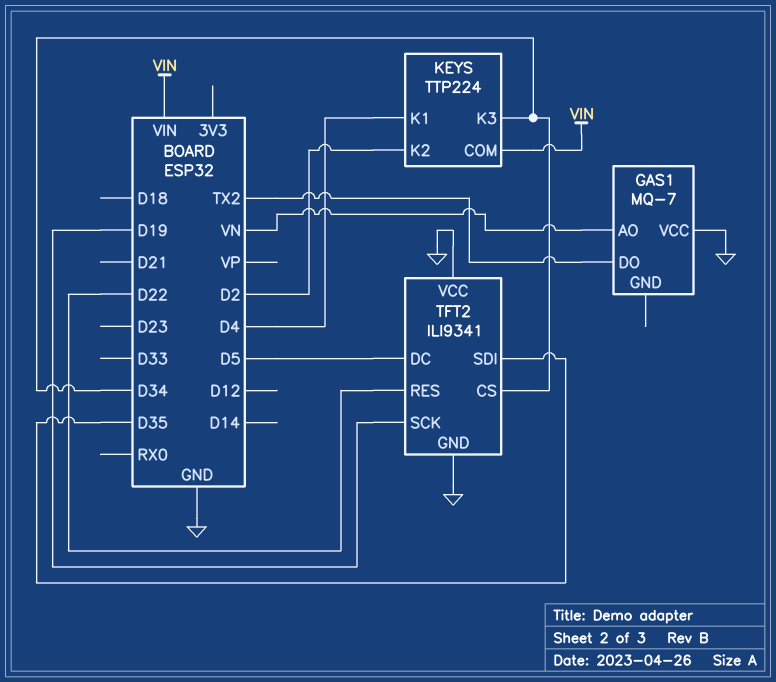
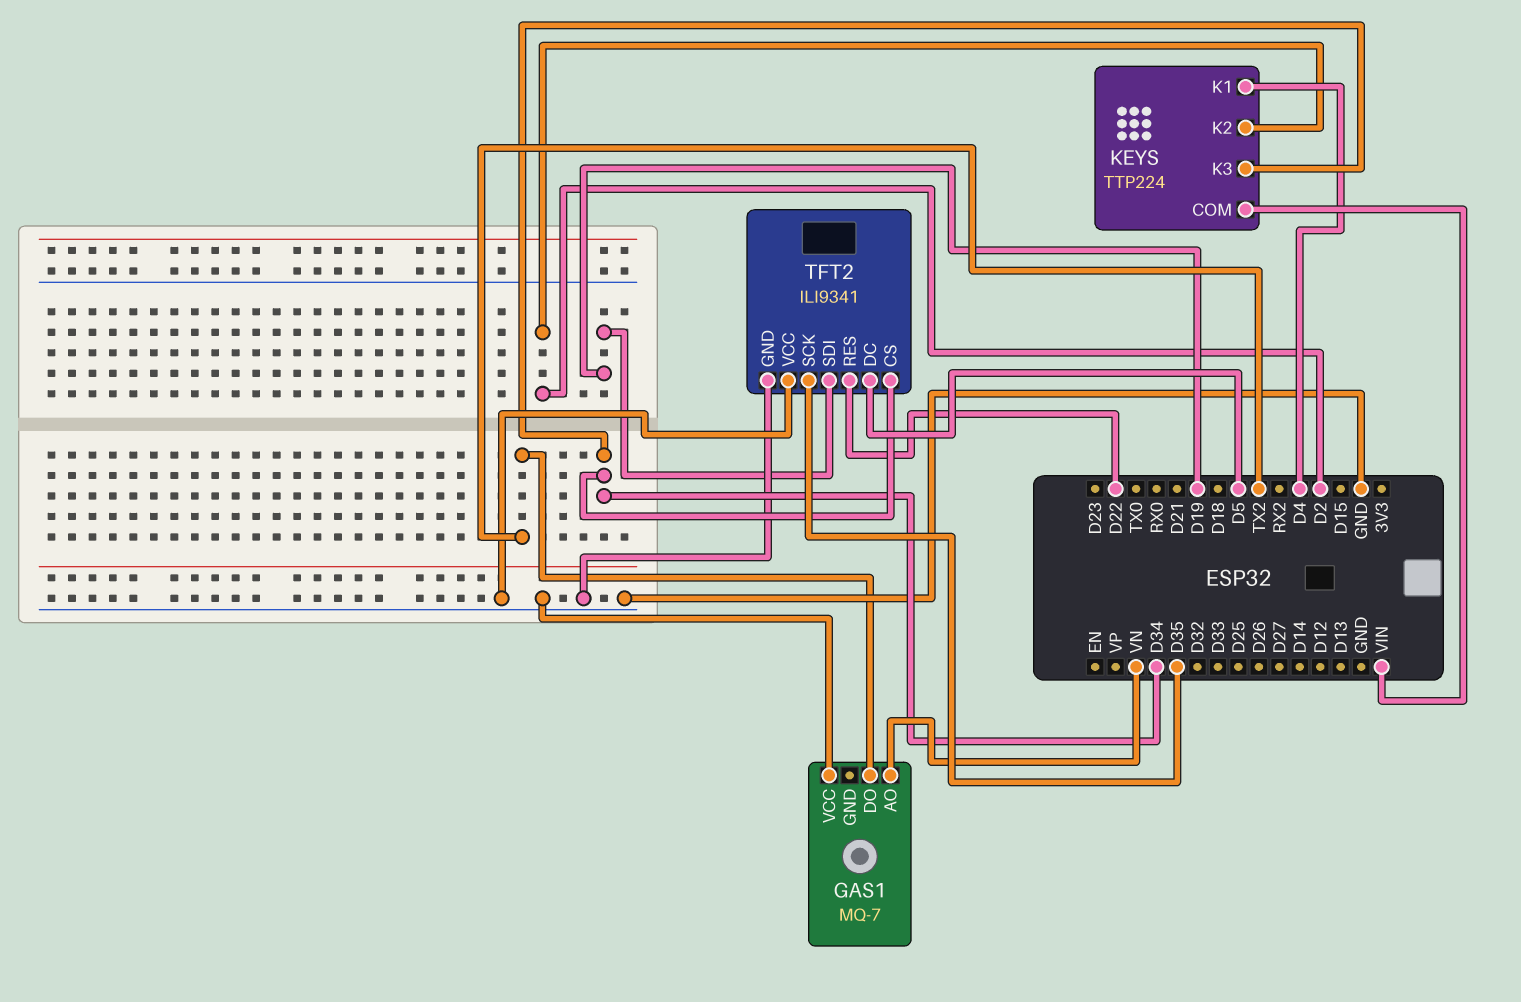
TFT2 pin SCK: D19 -> D35
TFT2 pin SDI: D35 -> D19

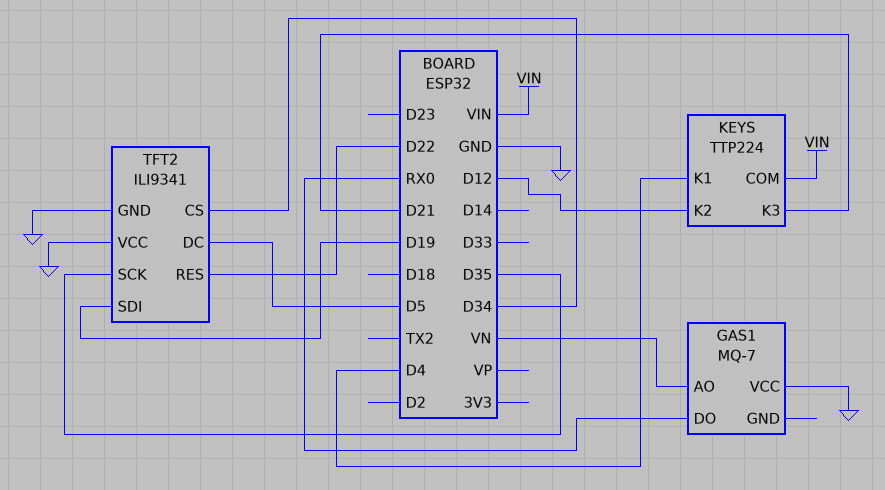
GAS1 pin DO: TX2 -> RX0
KEYS pin K2: D2 -> D12
KEYS pin K3: D34 -> D21

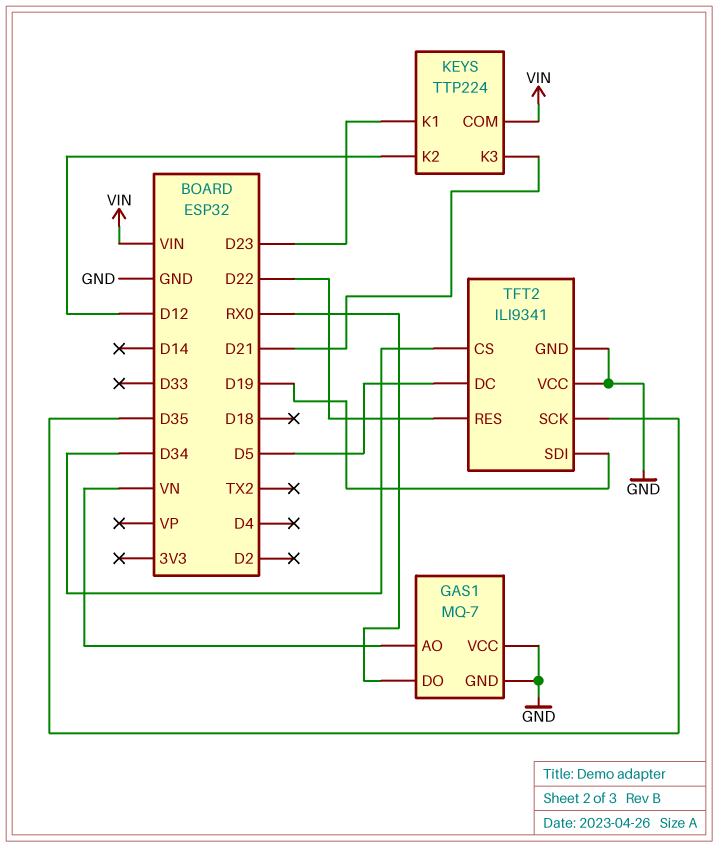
GAS1 pin GND: none -> GND
KEYS pin K1: D4 -> D23

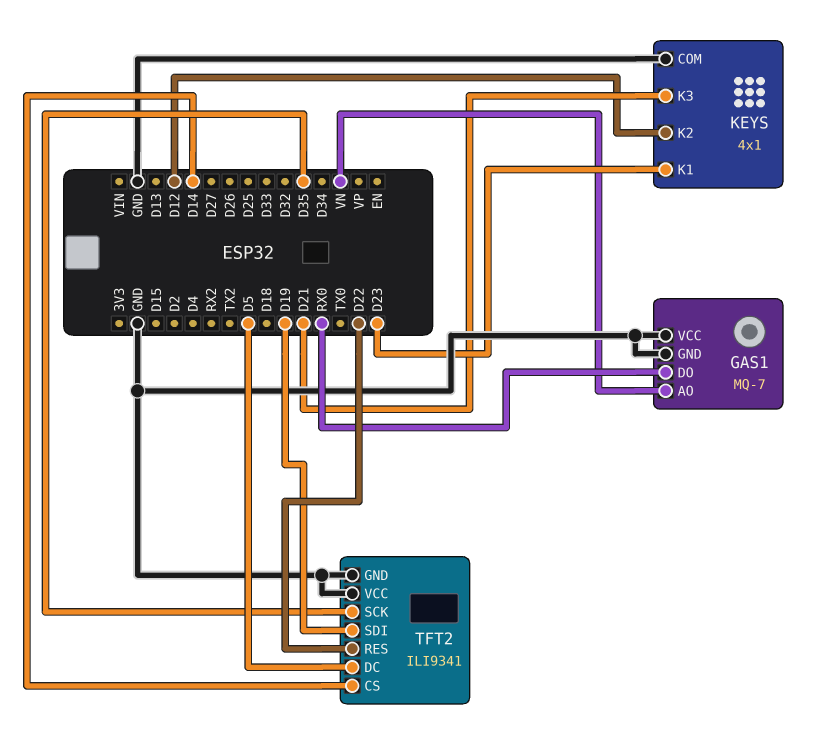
KEYS: TTP224 -> 4x1
KEYS pin COM: VIN -> GND
TFT2 pin CS: D34 -> D14

